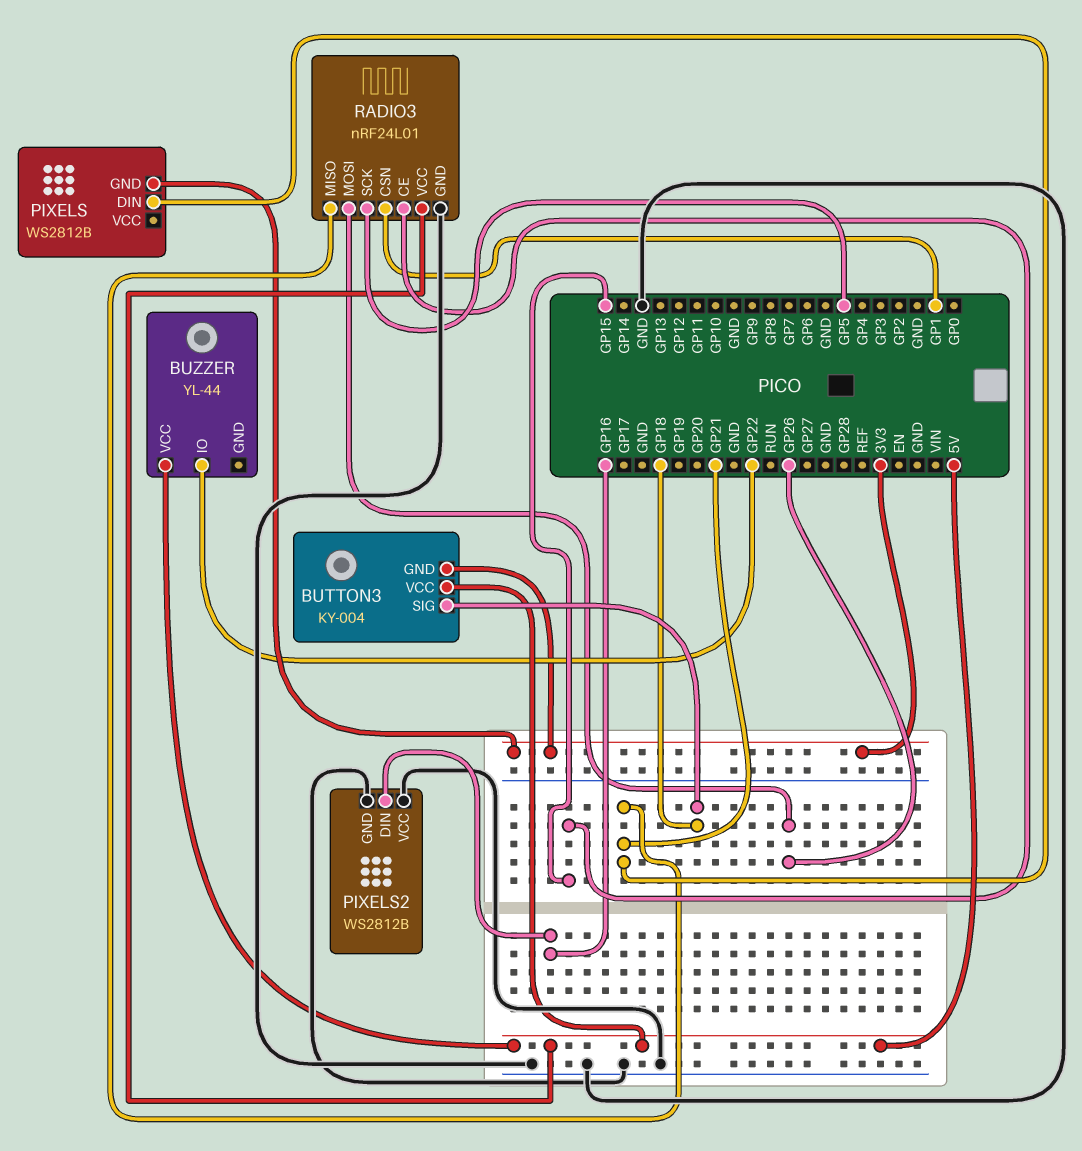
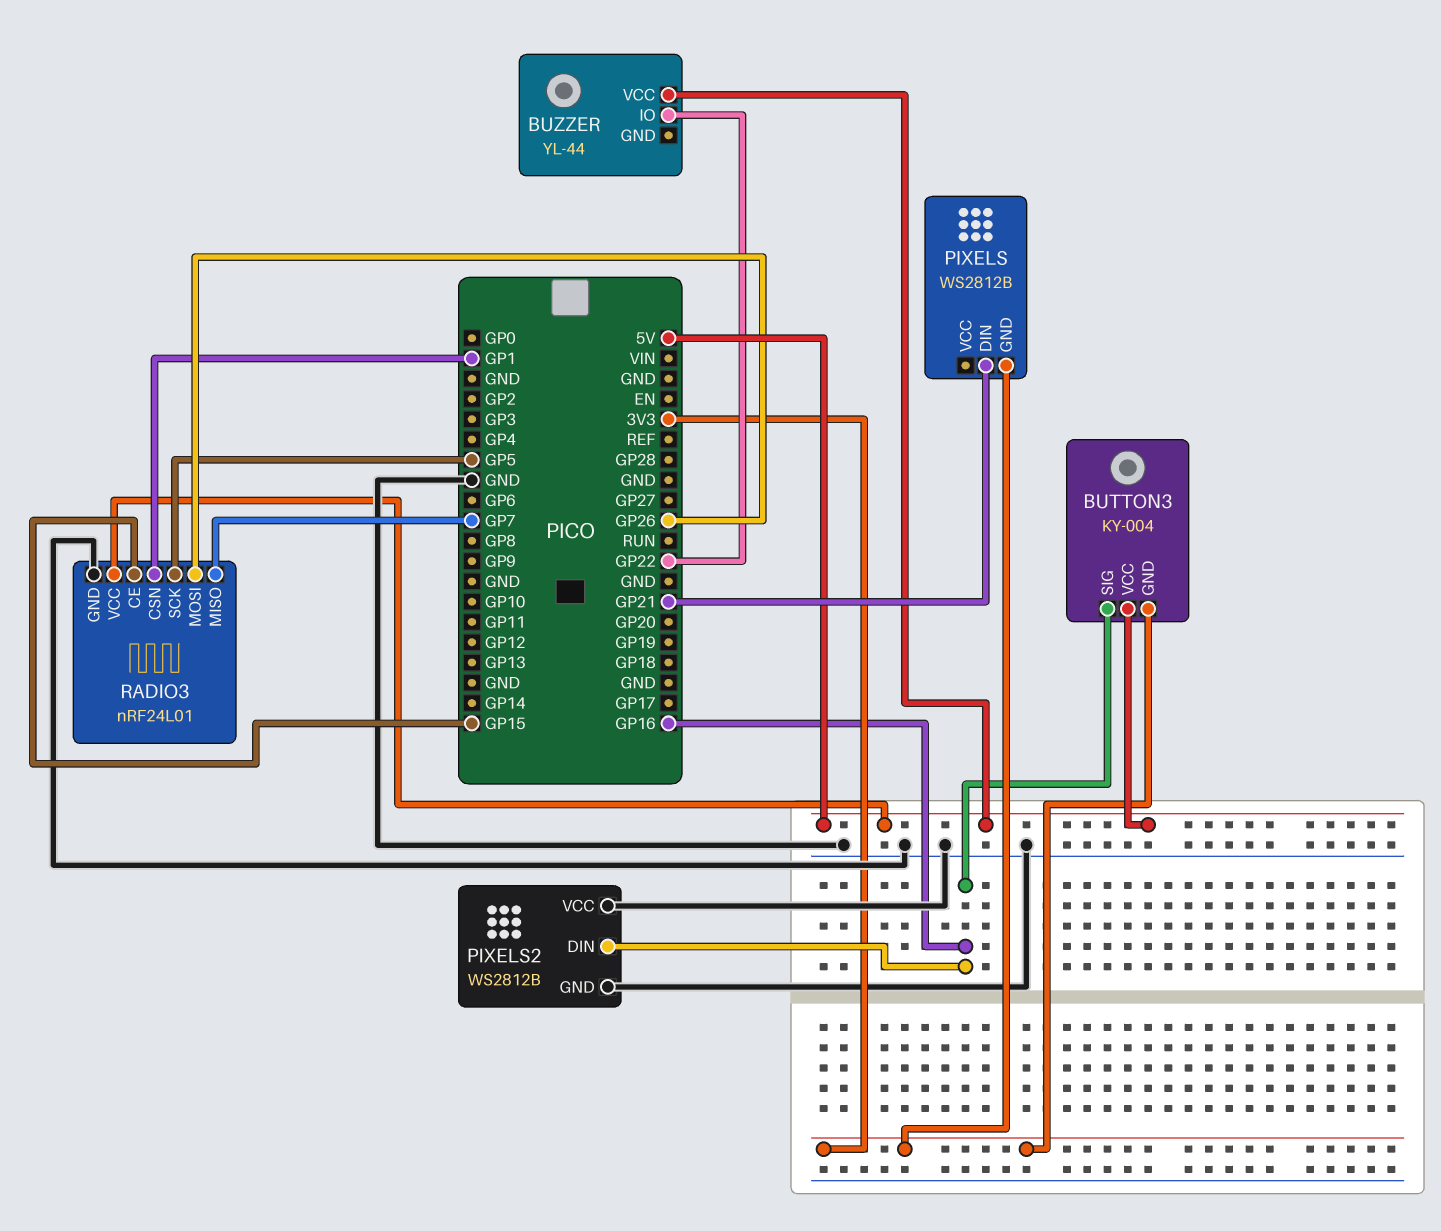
BUTTON3 pin SIG: GP18 -> GP16
RADIO3 pin MISO: GP21 -> GP7

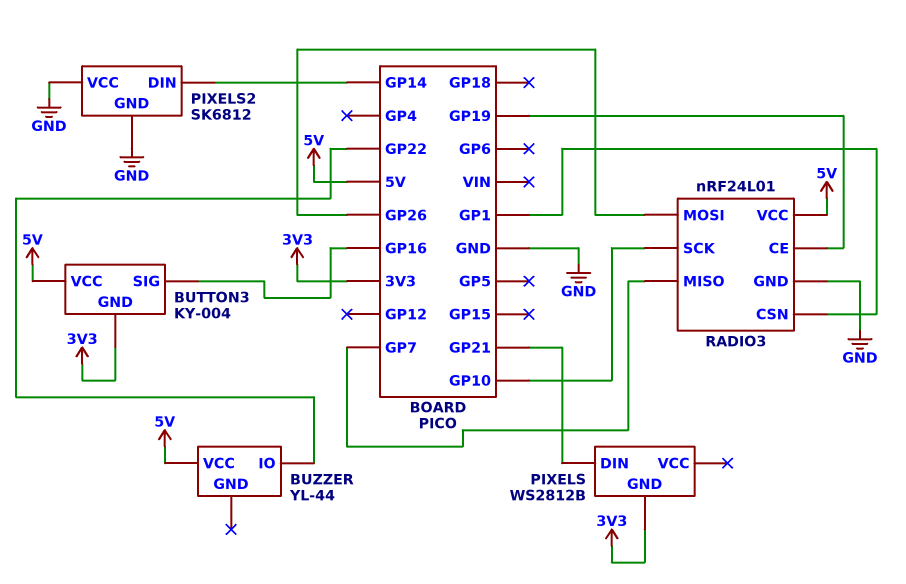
PIXELS2: WS2812B -> SK6812
PIXELS2 pin DIN: GP16 -> GP14
RADIO3 pin CE: GP15 -> GP19
RADIO3 pin SCK: GP5 -> GP10

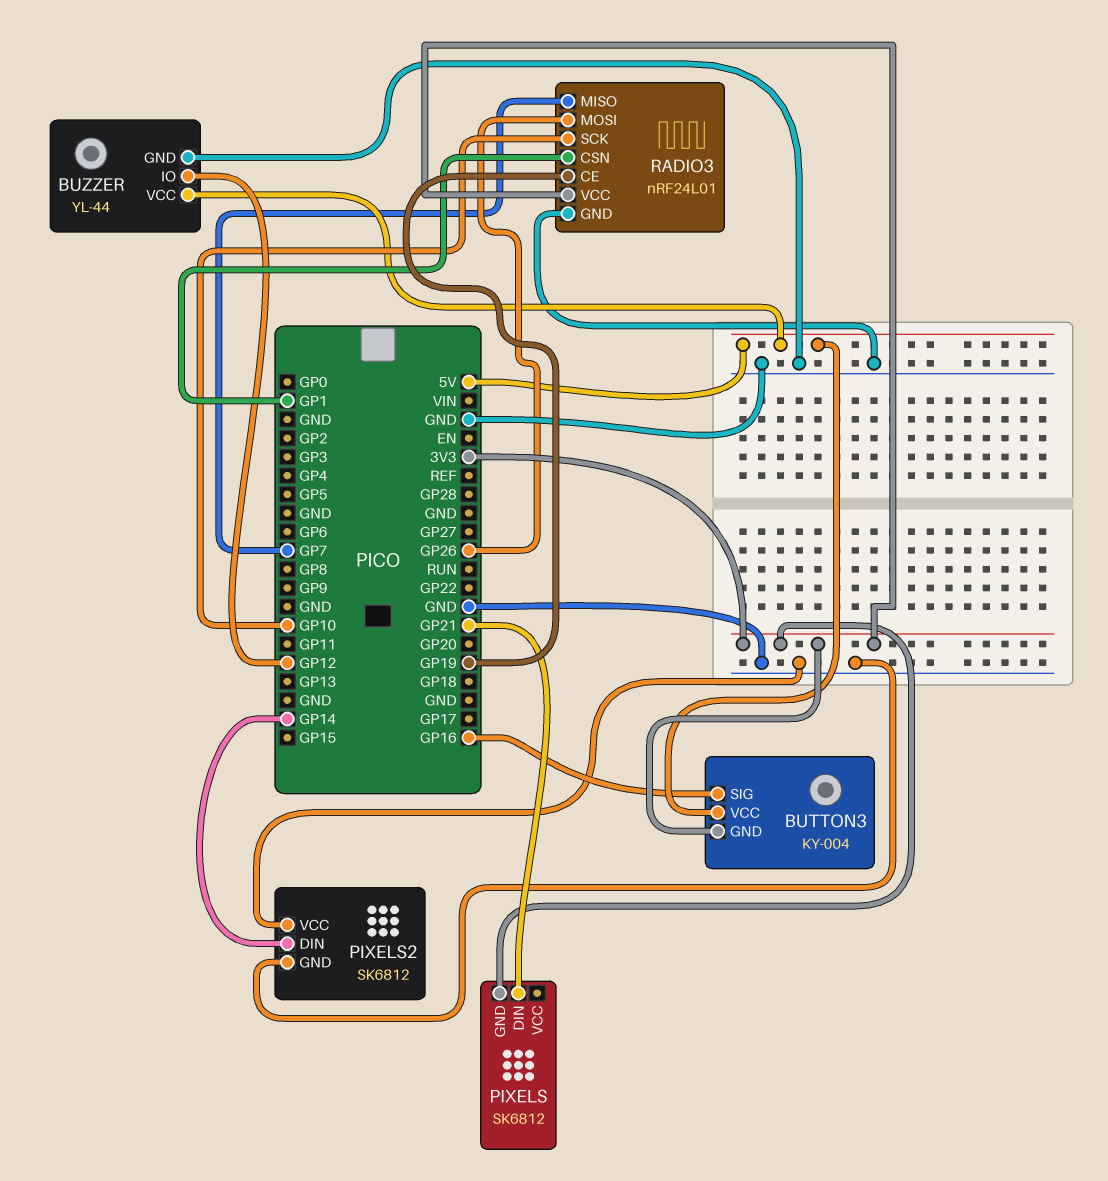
BUZZER pin GND: none -> GND
BUZZER pin IO: GP22 -> GP12
PIXELS: WS2812B -> SK6812
RADIO3 pin VCC: 5V -> 3V3

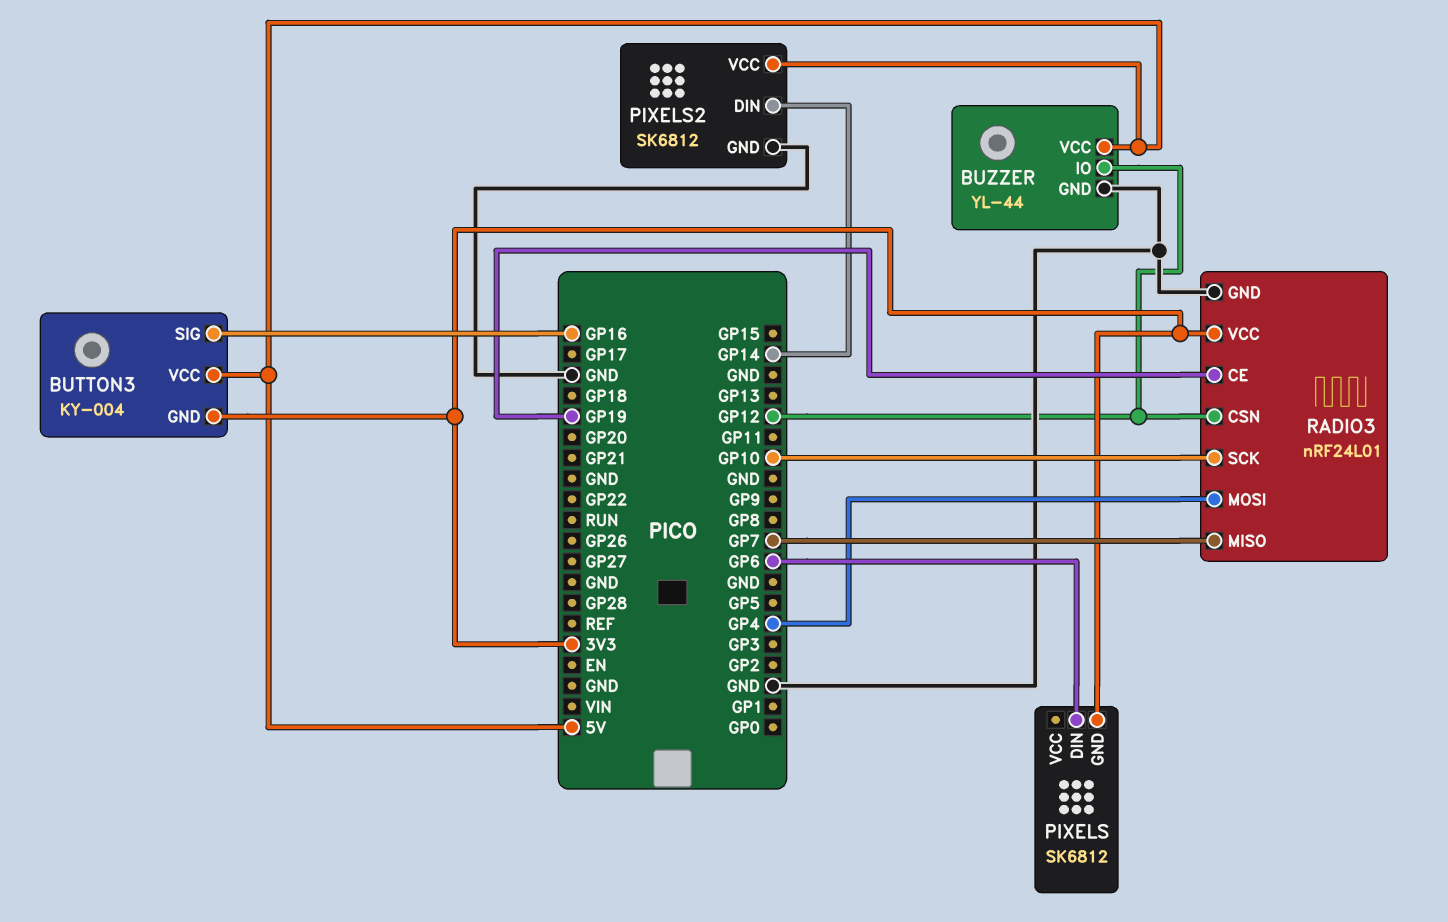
PIXELS pin DIN: GP21 -> GP6
PIXELS2 pin VCC: GND -> 5V
RADIO3 pin CSN: GP1 -> GP12
RADIO3 pin MOSI: GP26 -> GP4

